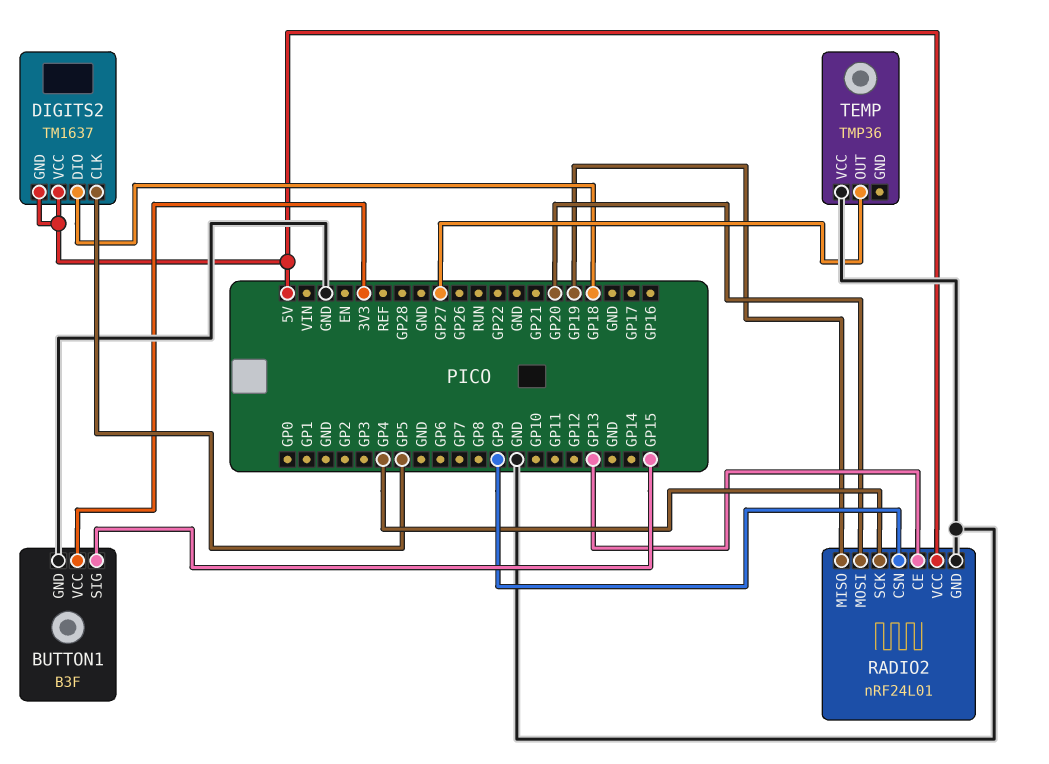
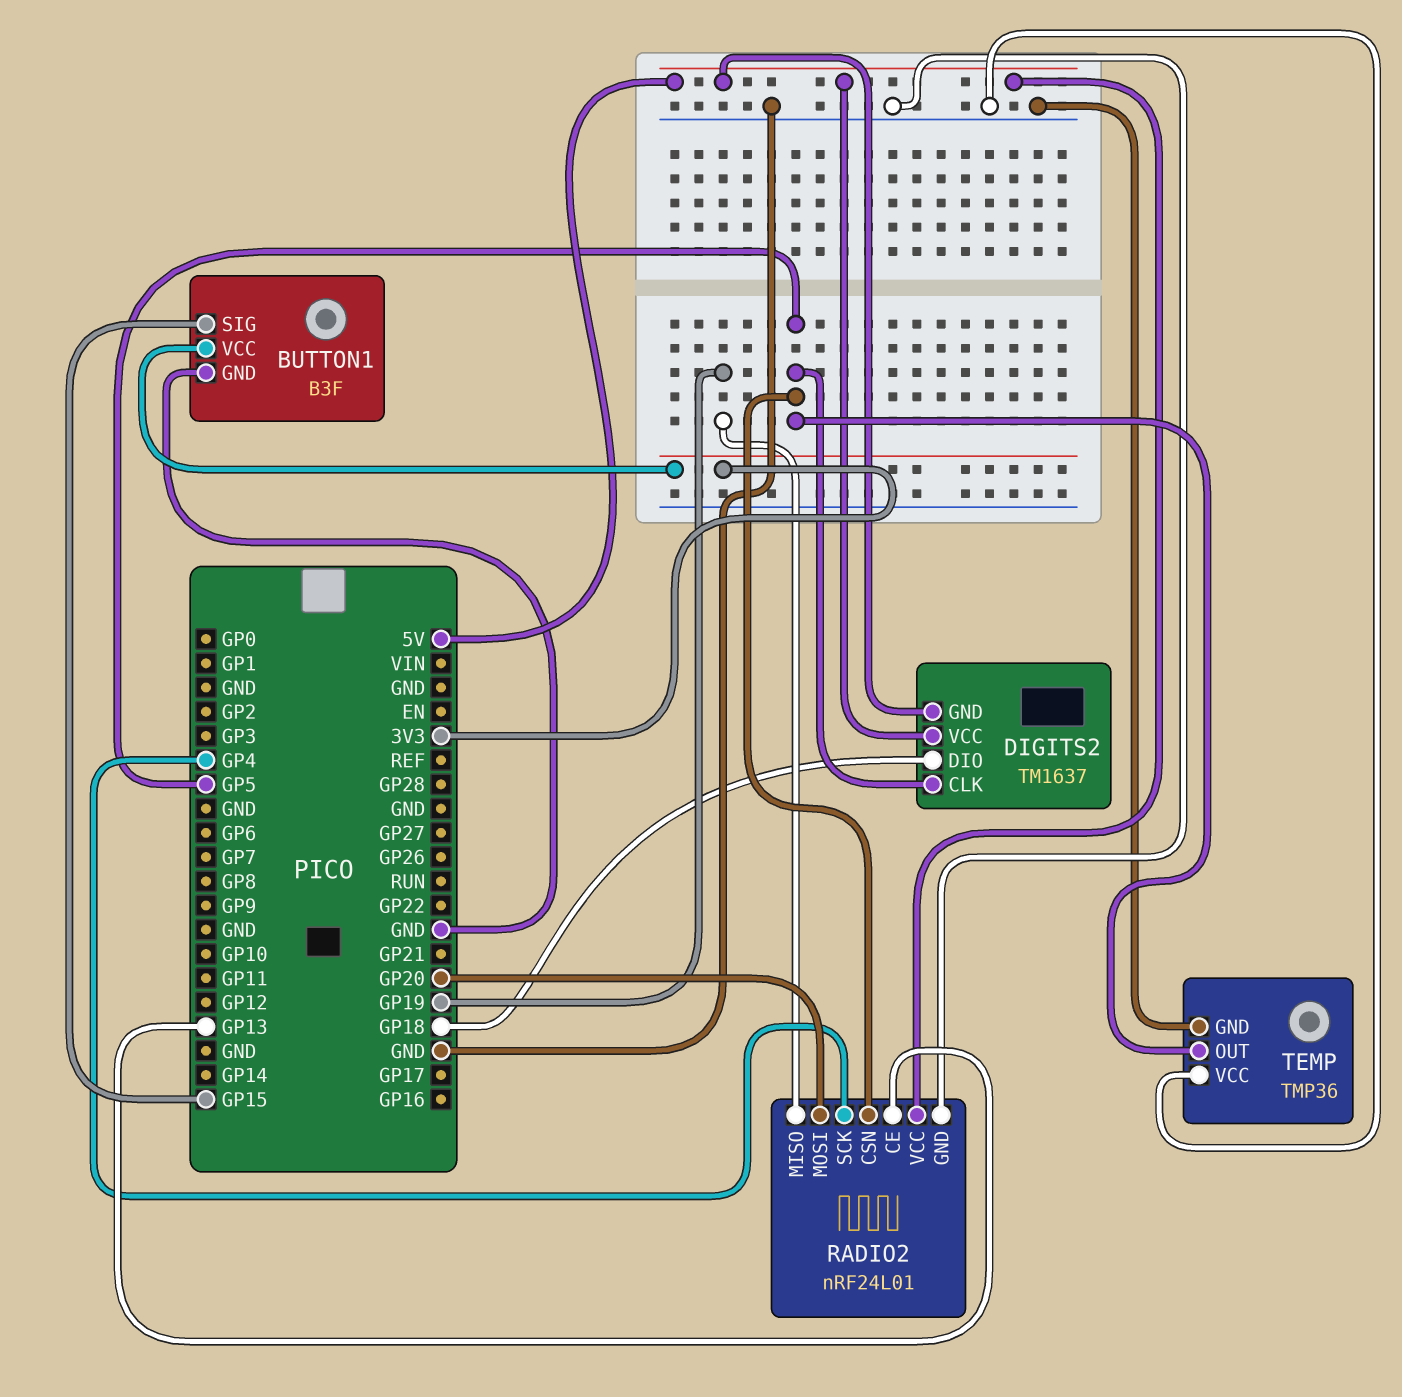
RADIO2 pin CSN: GP9 -> GP5
TEMP pin GND: none -> GND
TEMP pin OUT: GP27 -> GP5

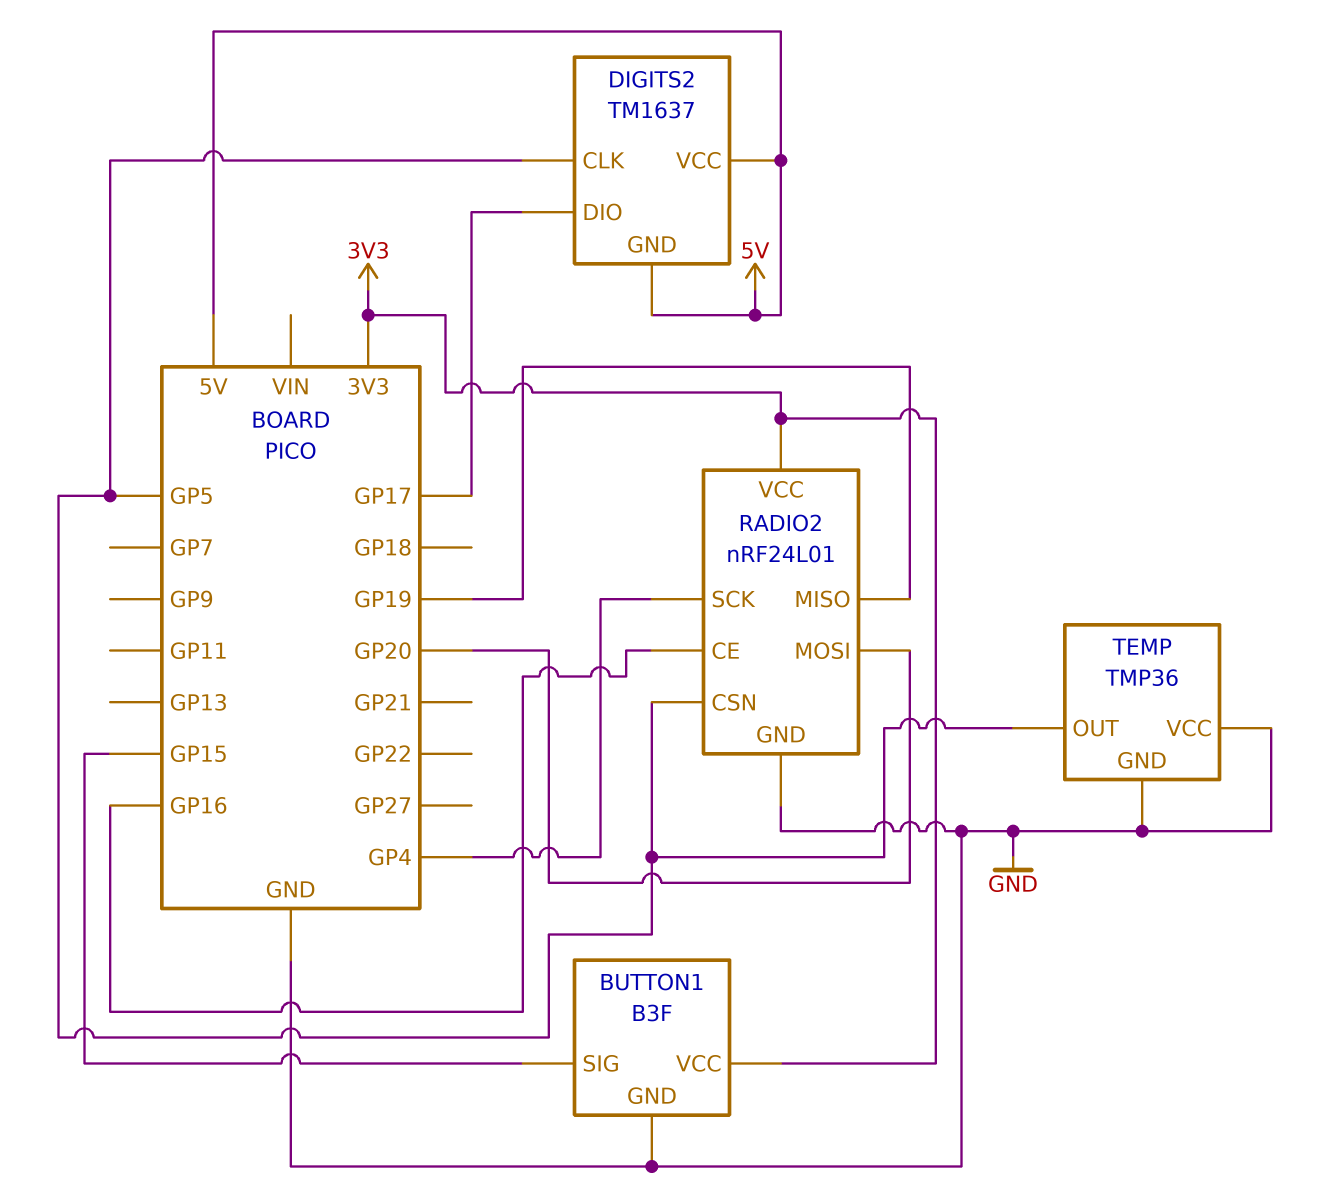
DIGITS2 pin DIO: GP18 -> GP17
RADIO2 pin CE: GP13 -> GP16
RADIO2 pin VCC: 5V -> 3V3

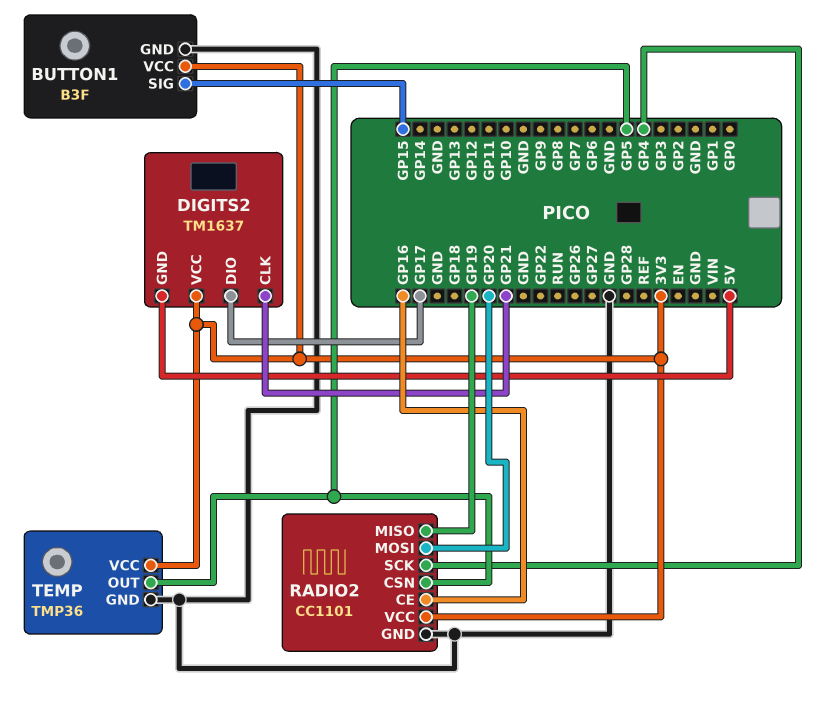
DIGITS2 pin CLK: GP5 -> GP21
DIGITS2 pin VCC: 5V -> 3V3
RADIO2: nRF24L01 -> CC1101
TEMP pin VCC: GND -> 3V3

